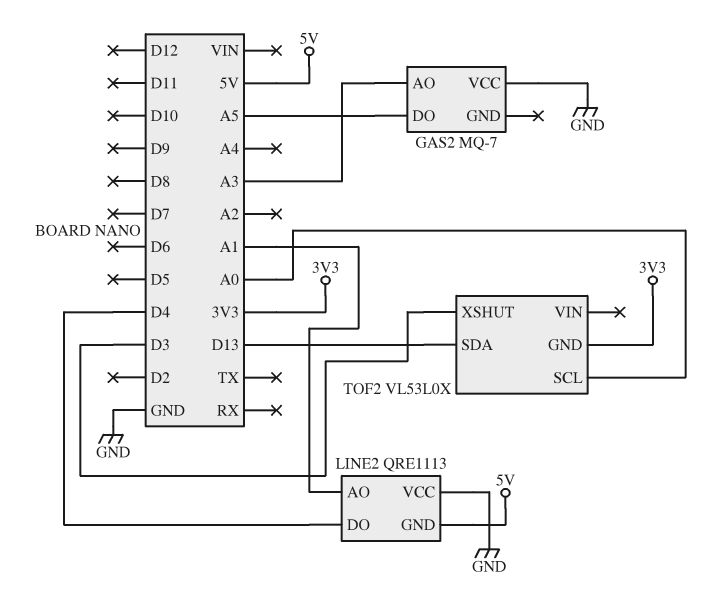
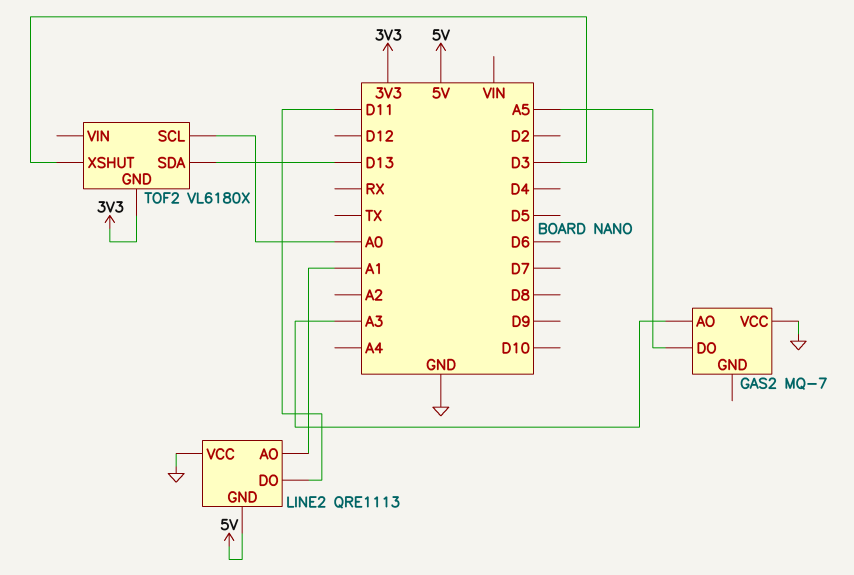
LINE2 pin DO: D4 -> D11
TOF2: VL53L0X -> VL6180X

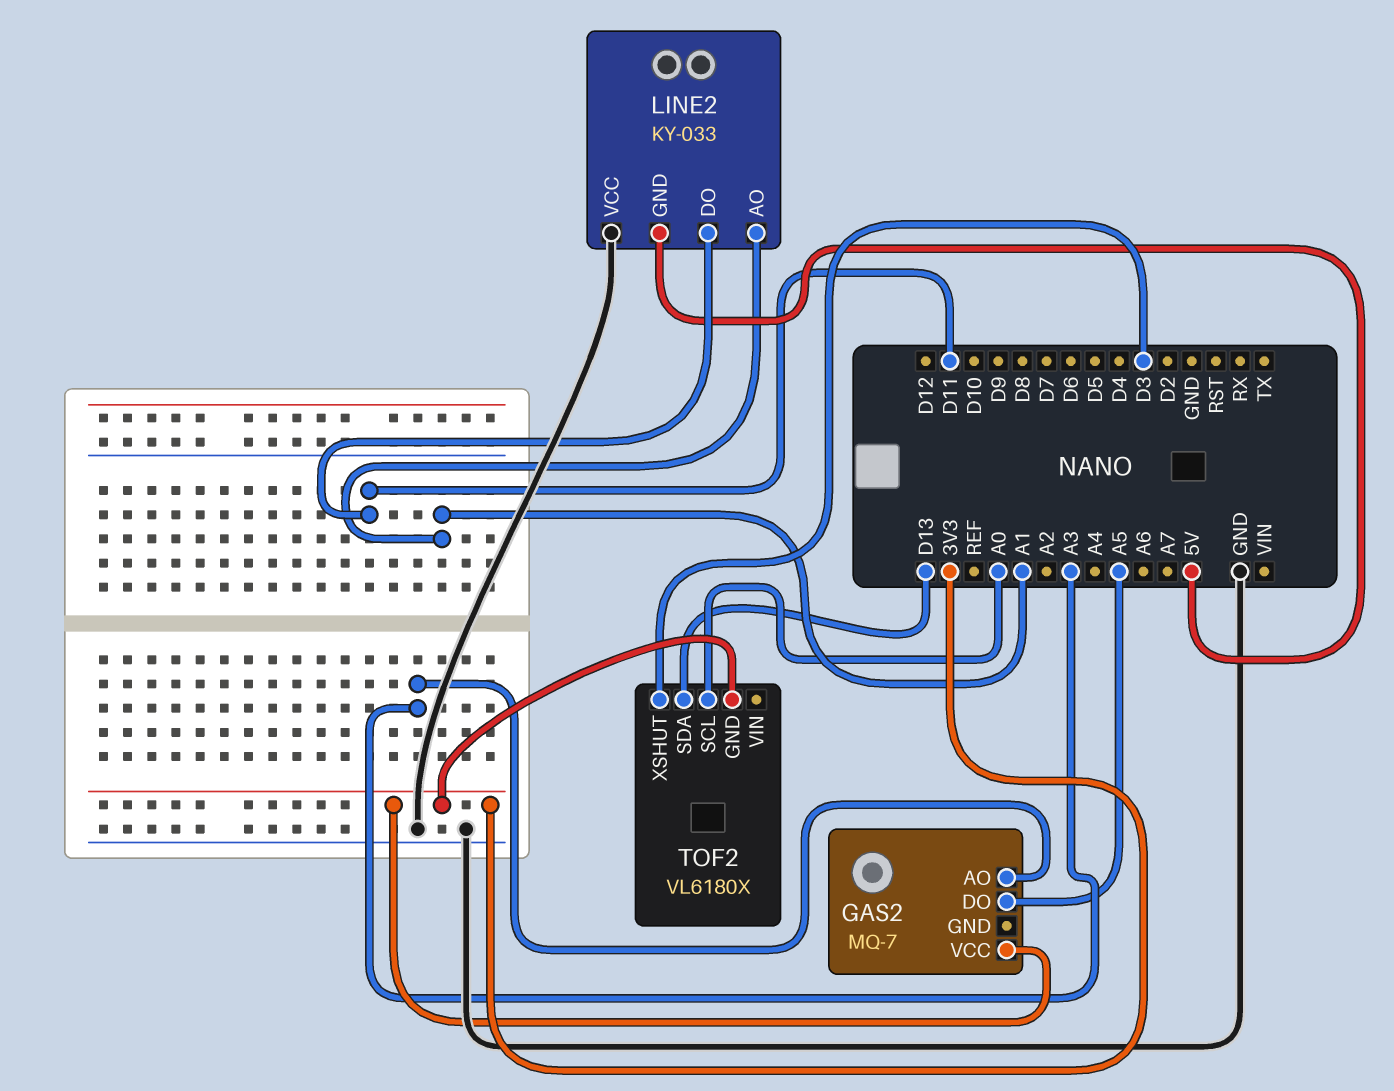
GAS2 pin VCC: GND -> 3V3
LINE2: QRE1113 -> KY-033

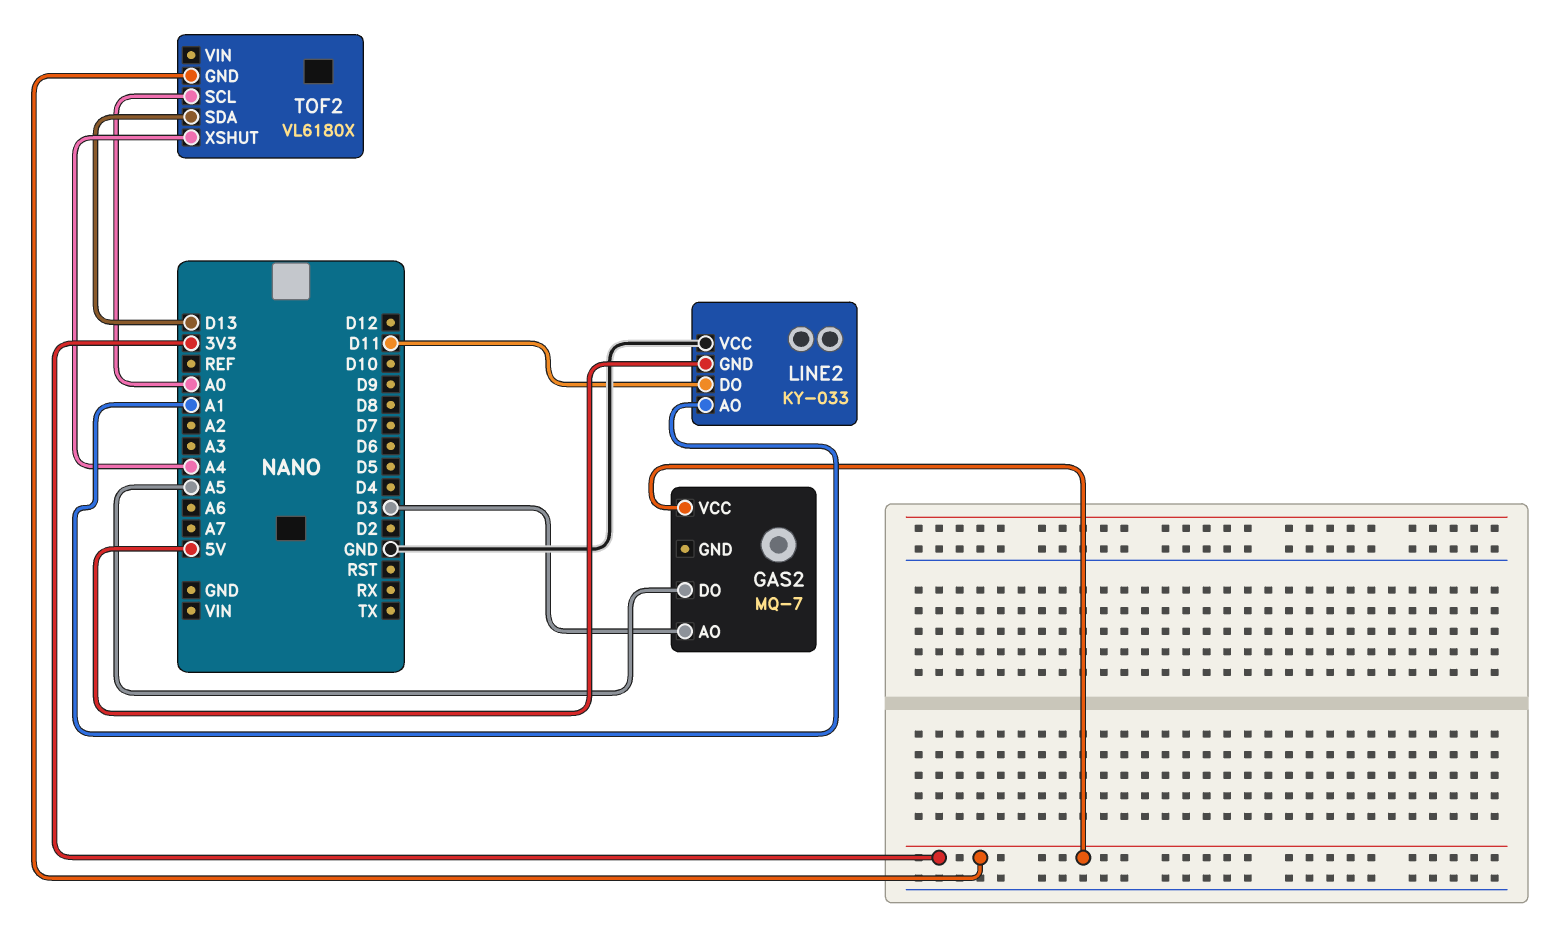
GAS2 pin AO: A3 -> D3
TOF2 pin XSHUT: D3 -> A4

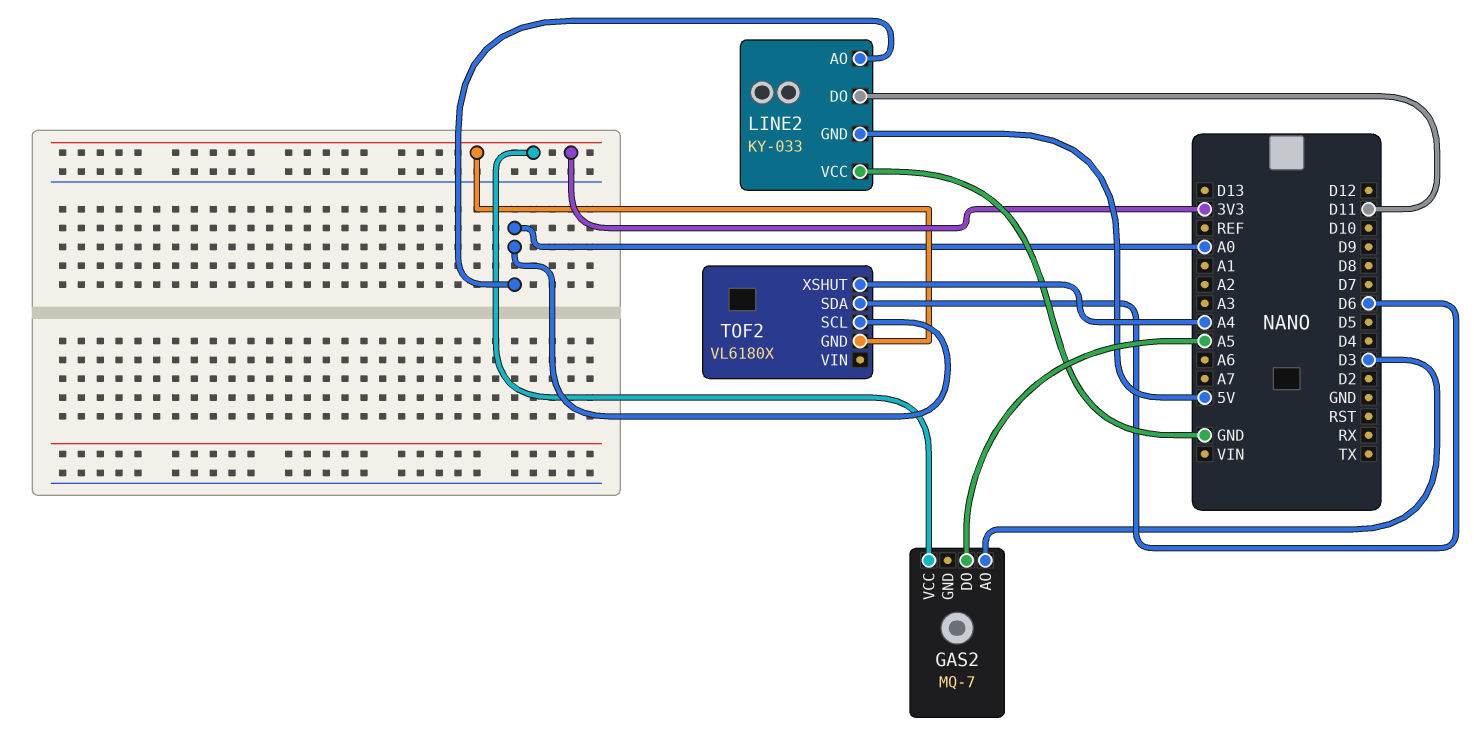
LINE2 pin AO: A1 -> A0
TOF2 pin SDA: D13 -> D6

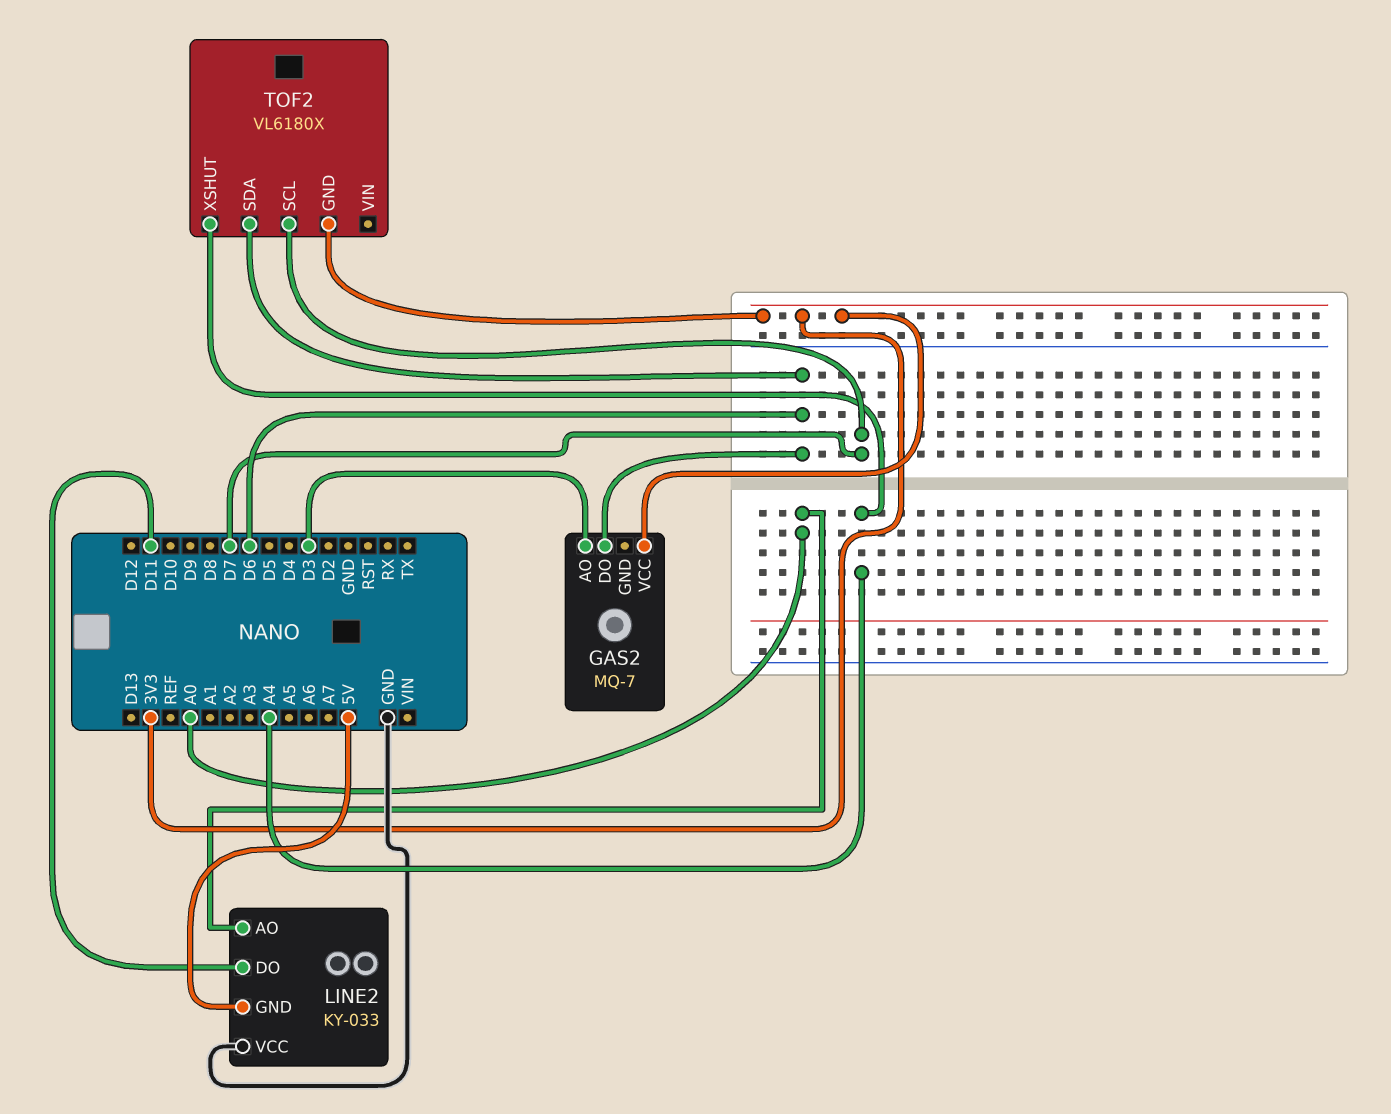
GAS2 pin DO: A5 -> D6
TOF2 pin SCL: A0 -> D7

